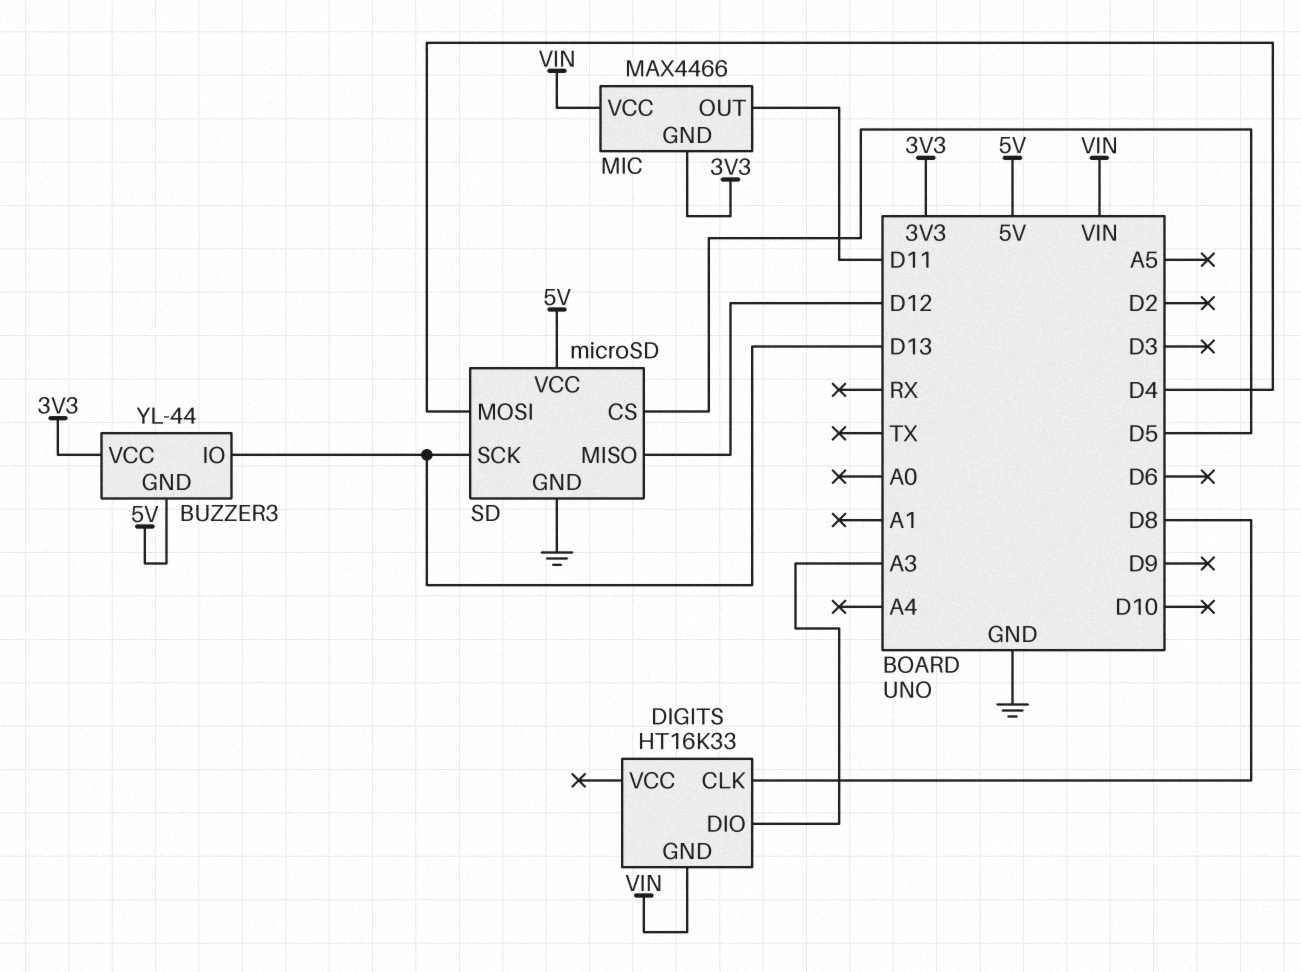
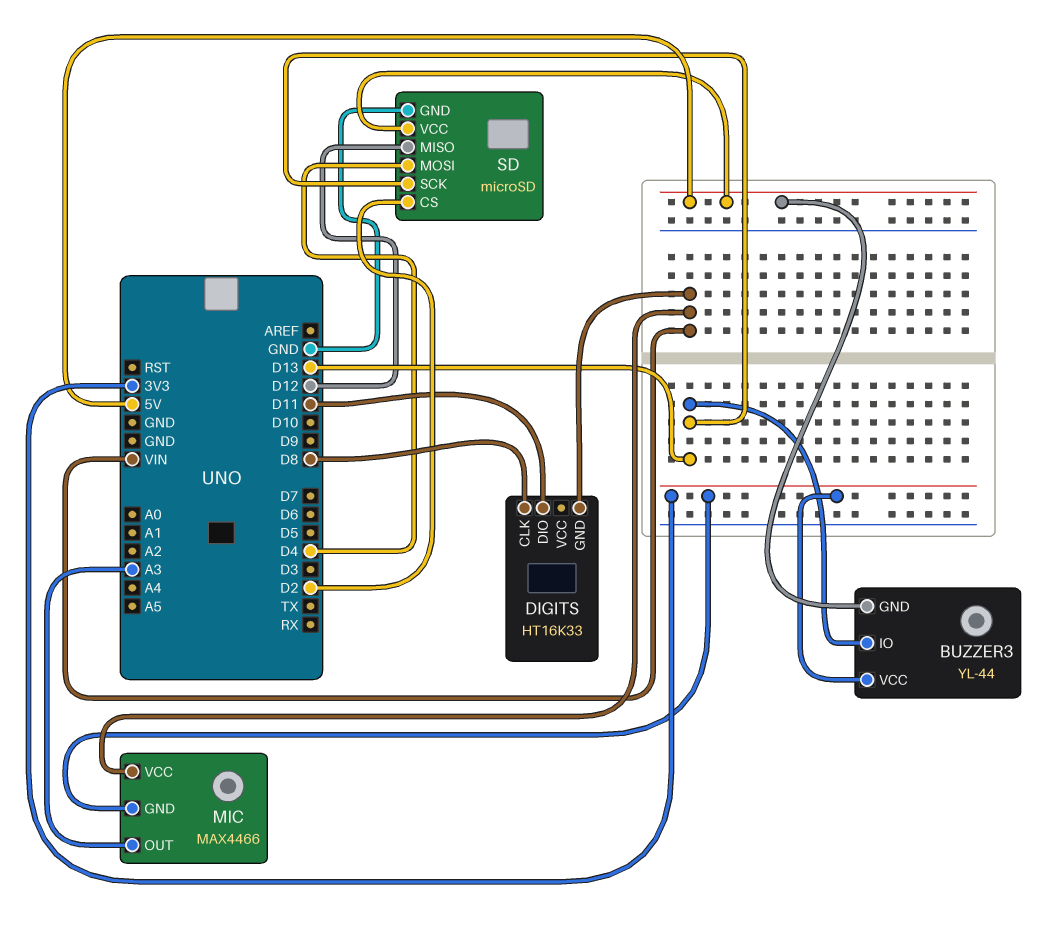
DIGITS pin DIO: A3 -> D11
MIC pin OUT: D11 -> A3
SD pin CS: D5 -> D2

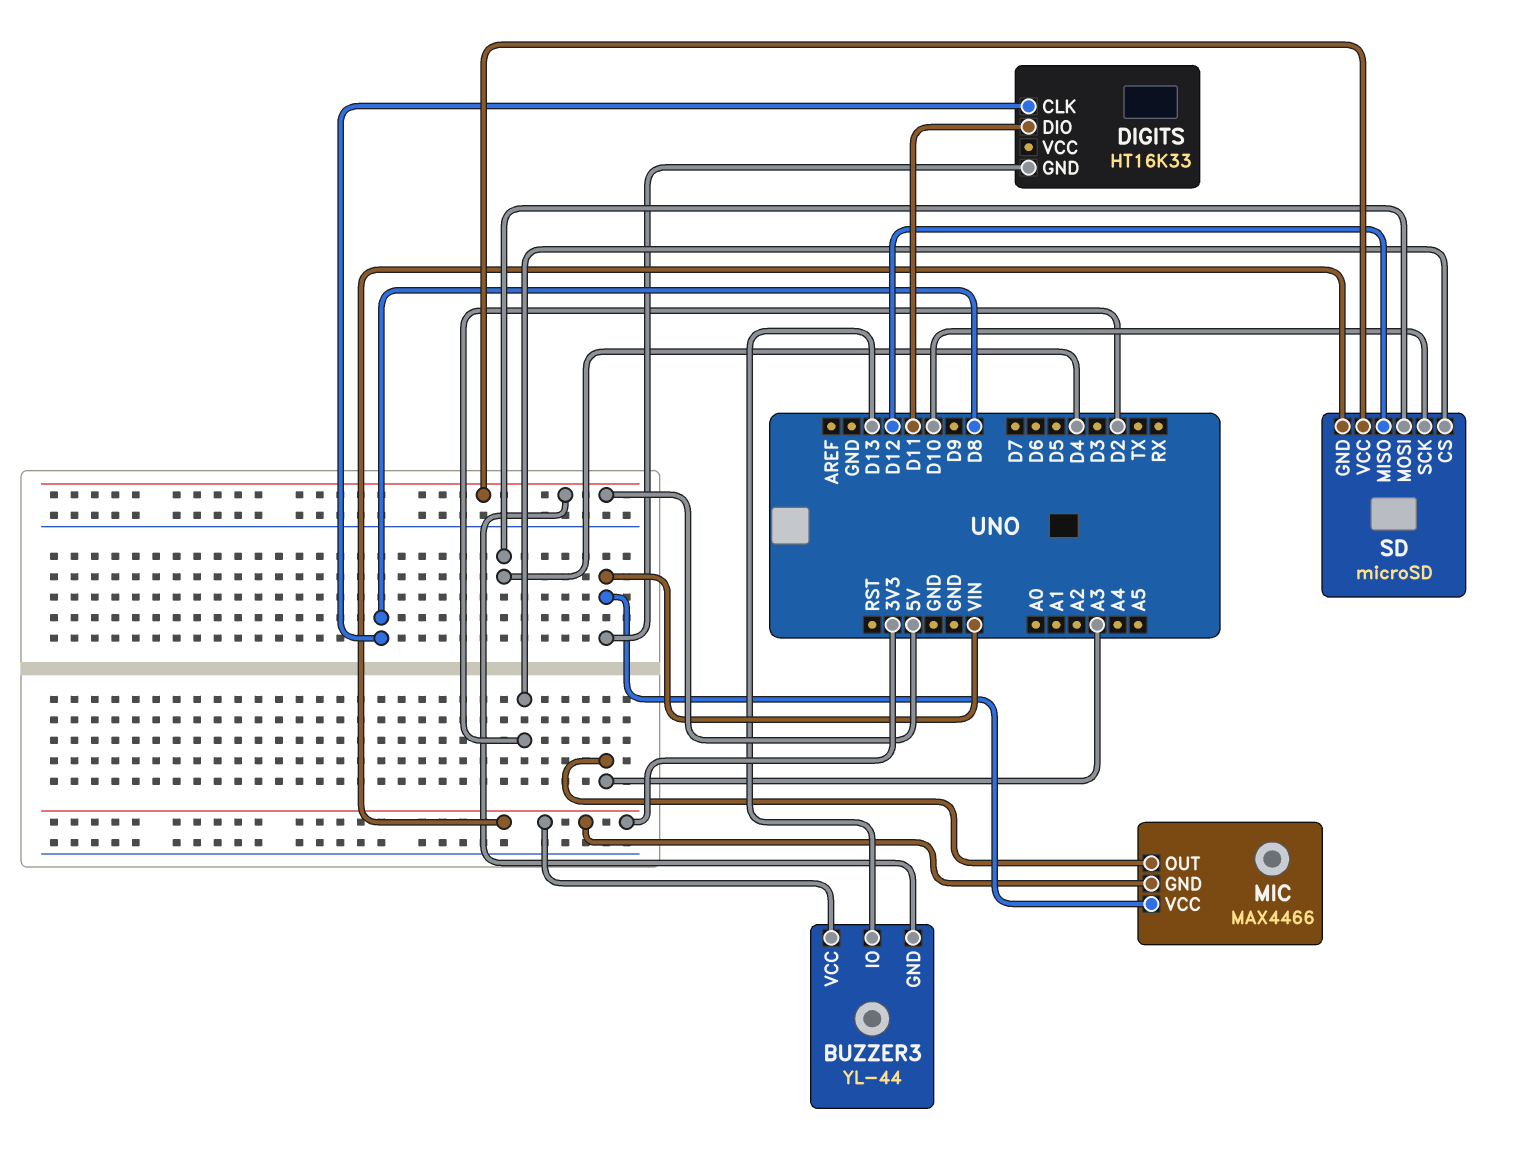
SD pin GND: GND -> 3V3
SD pin SCK: D13 -> D10

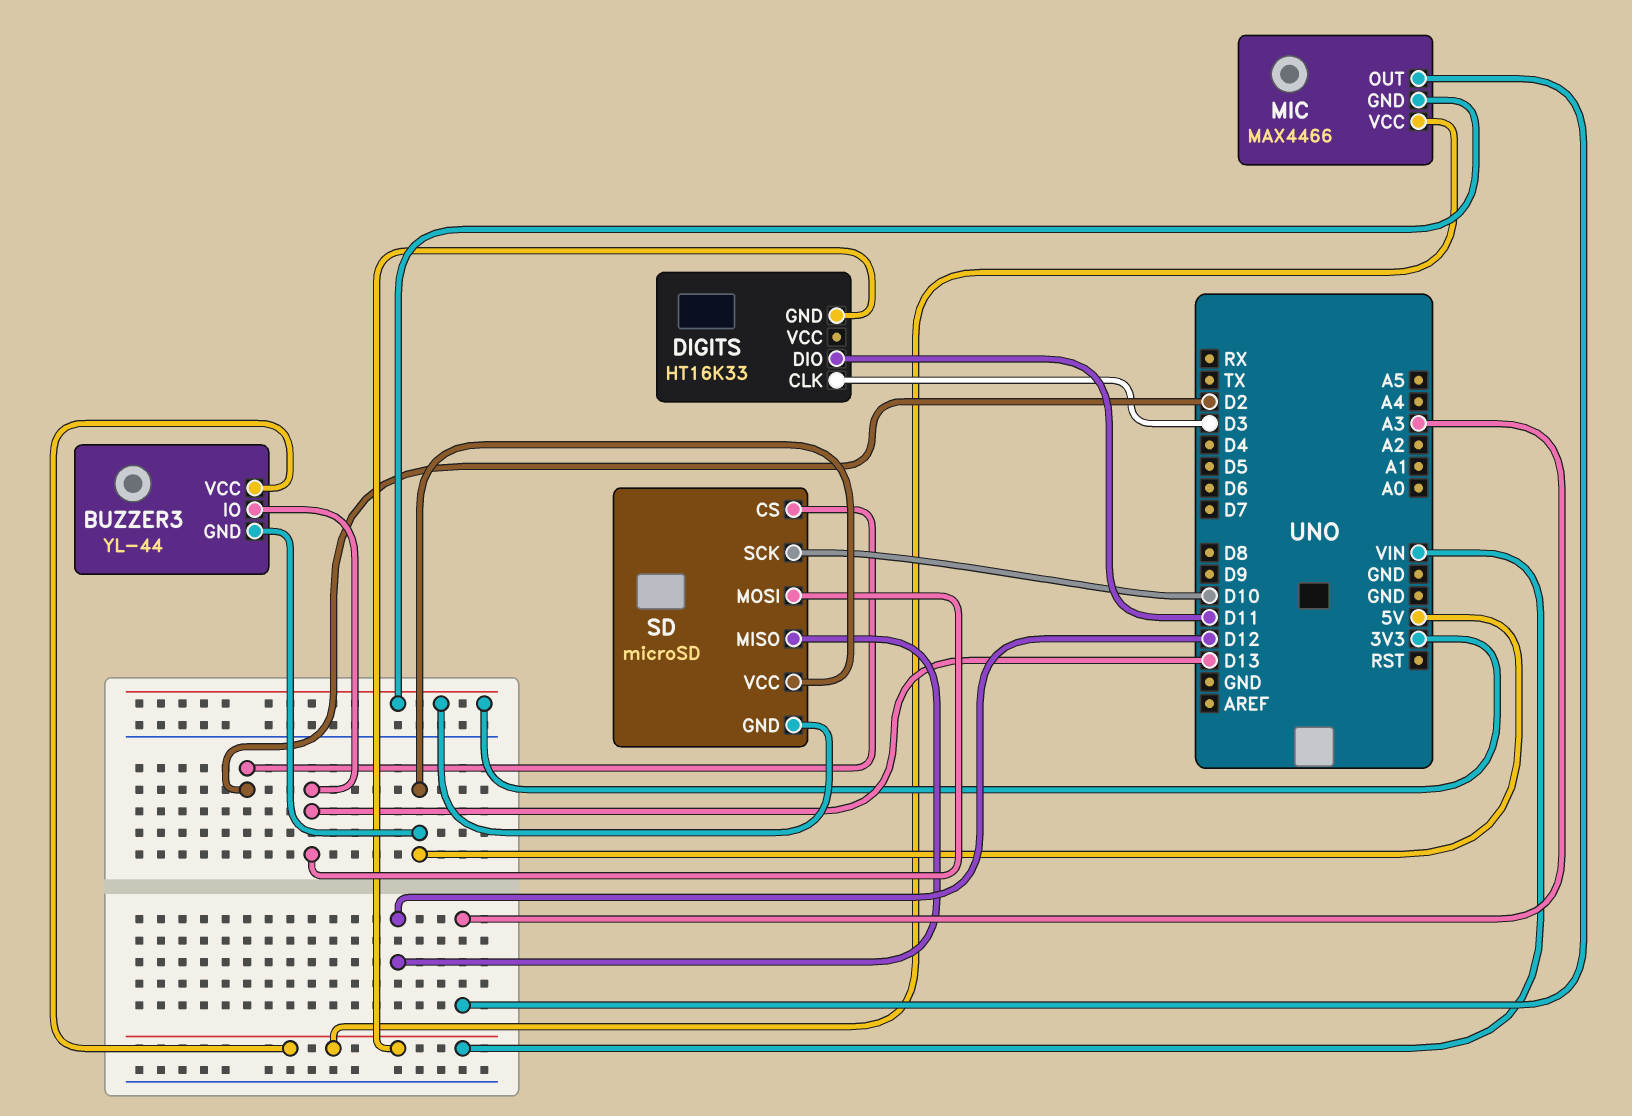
BUZZER3 pin VCC: 3V3 -> VIN
DIGITS pin CLK: D8 -> D3
SD pin MOSI: D4 -> D13

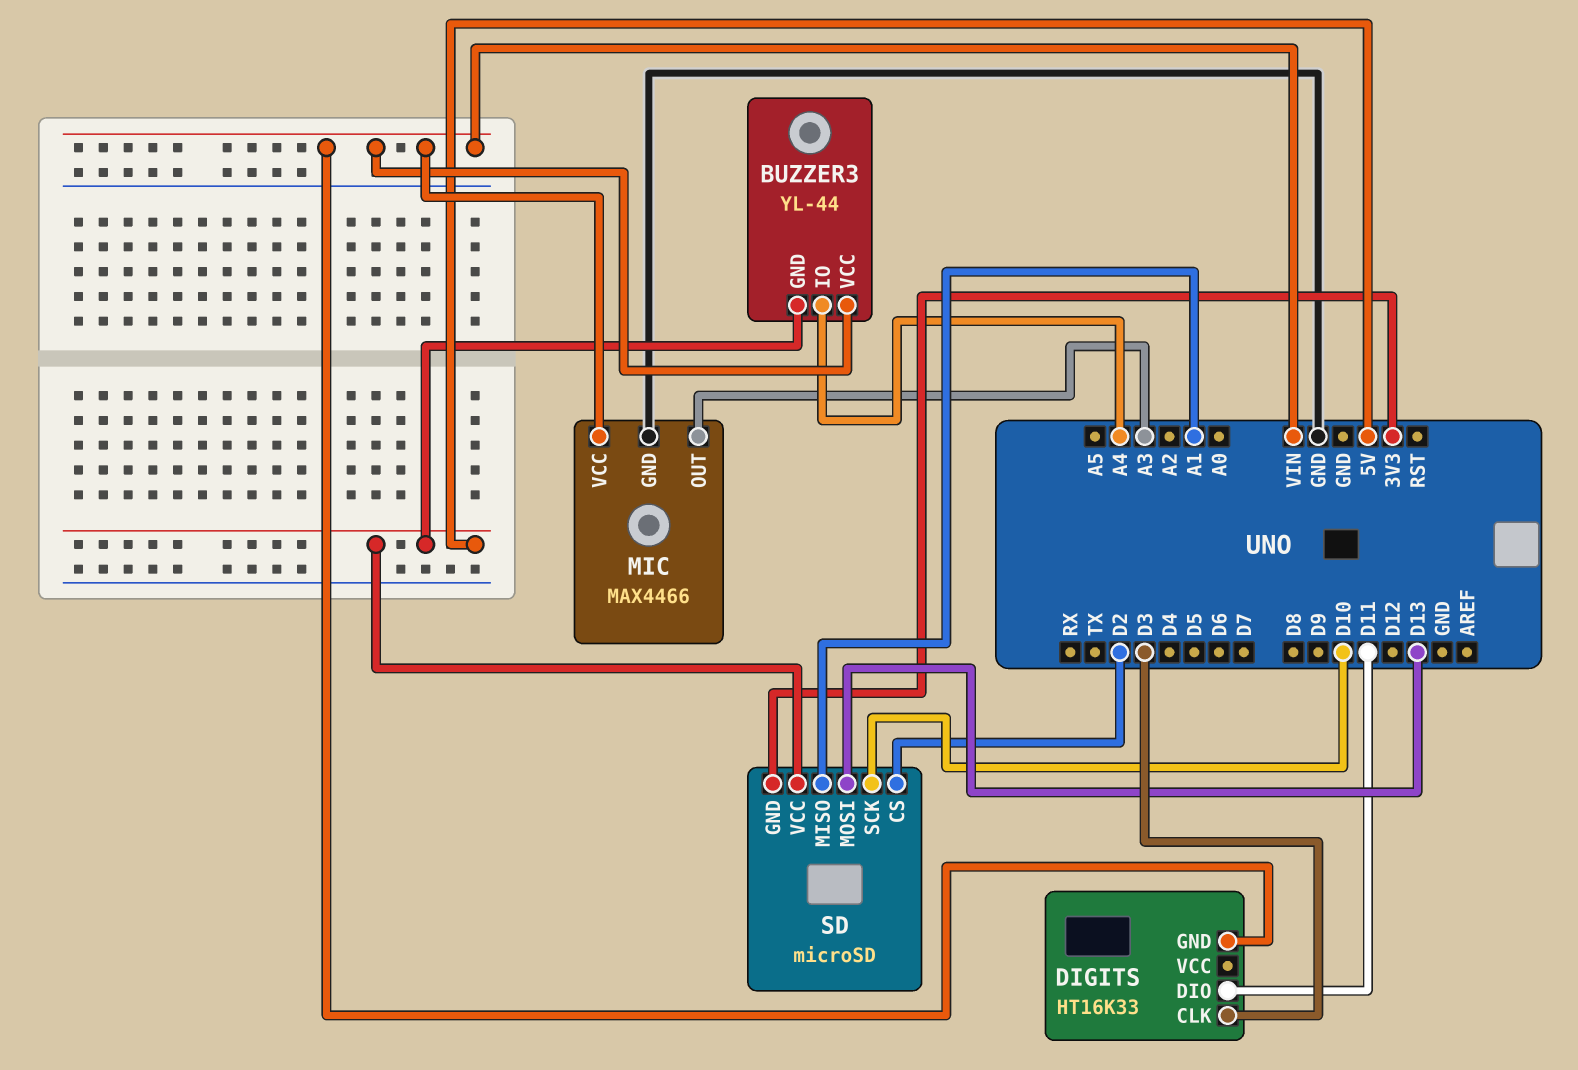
BUZZER3 pin IO: D13 -> A4
MIC pin GND: 3V3 -> GND
SD pin MISO: D12 -> A1

